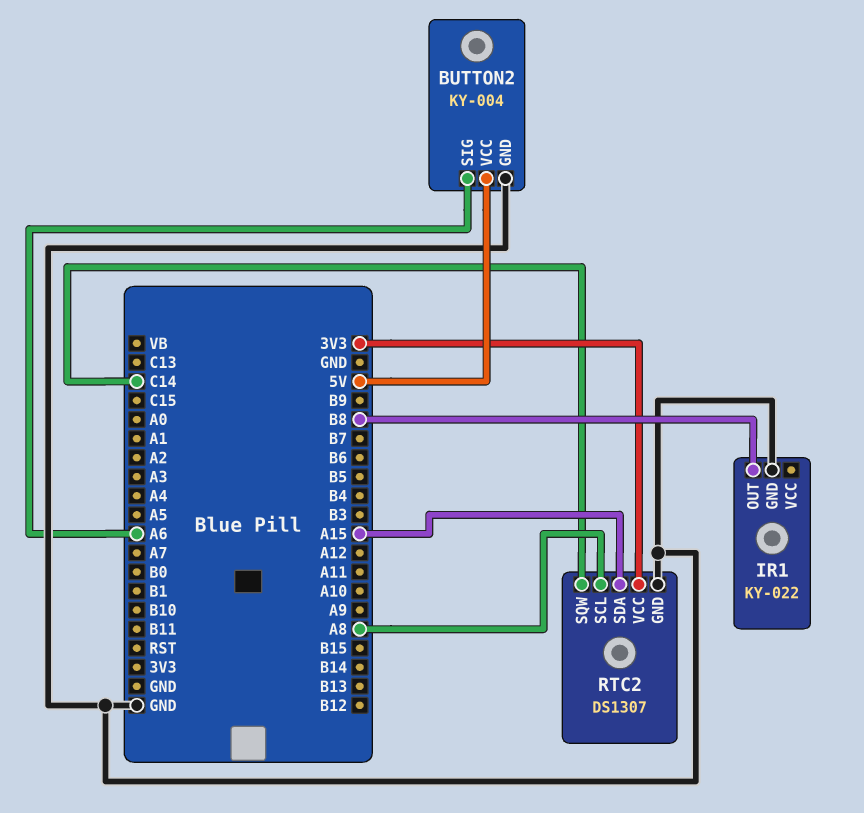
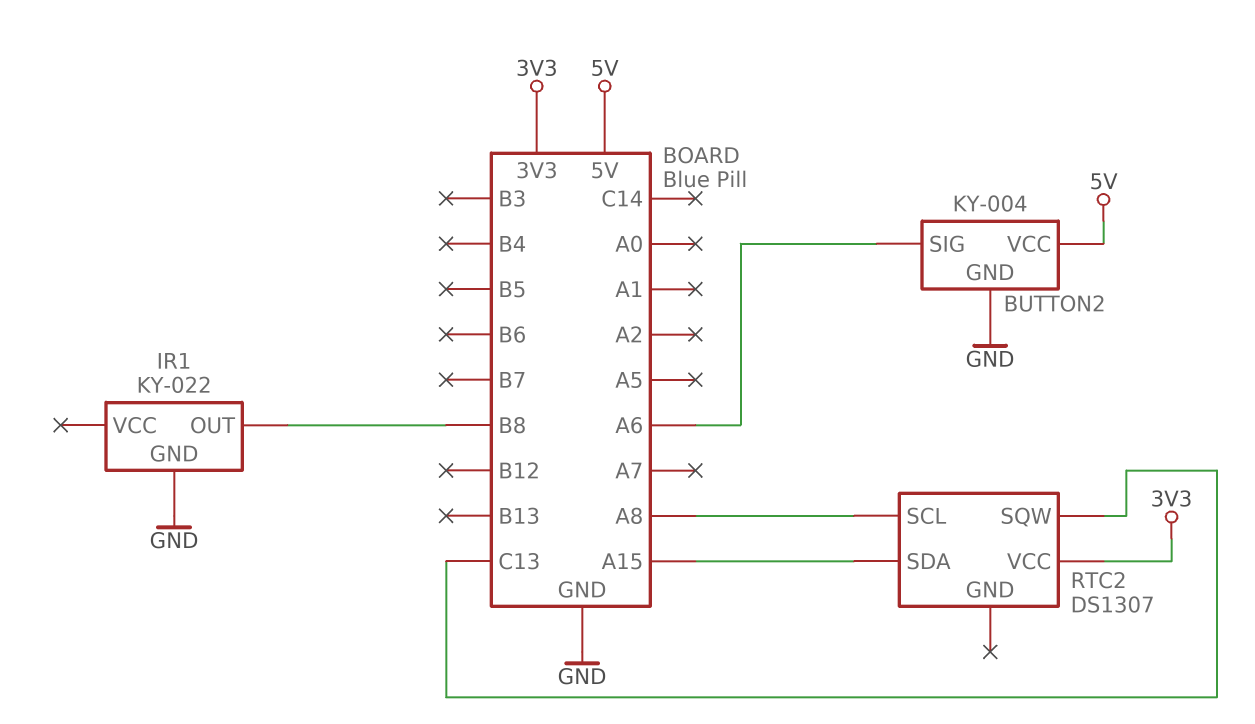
RTC2 pin GND: GND -> none
RTC2 pin SQW: C14 -> C13

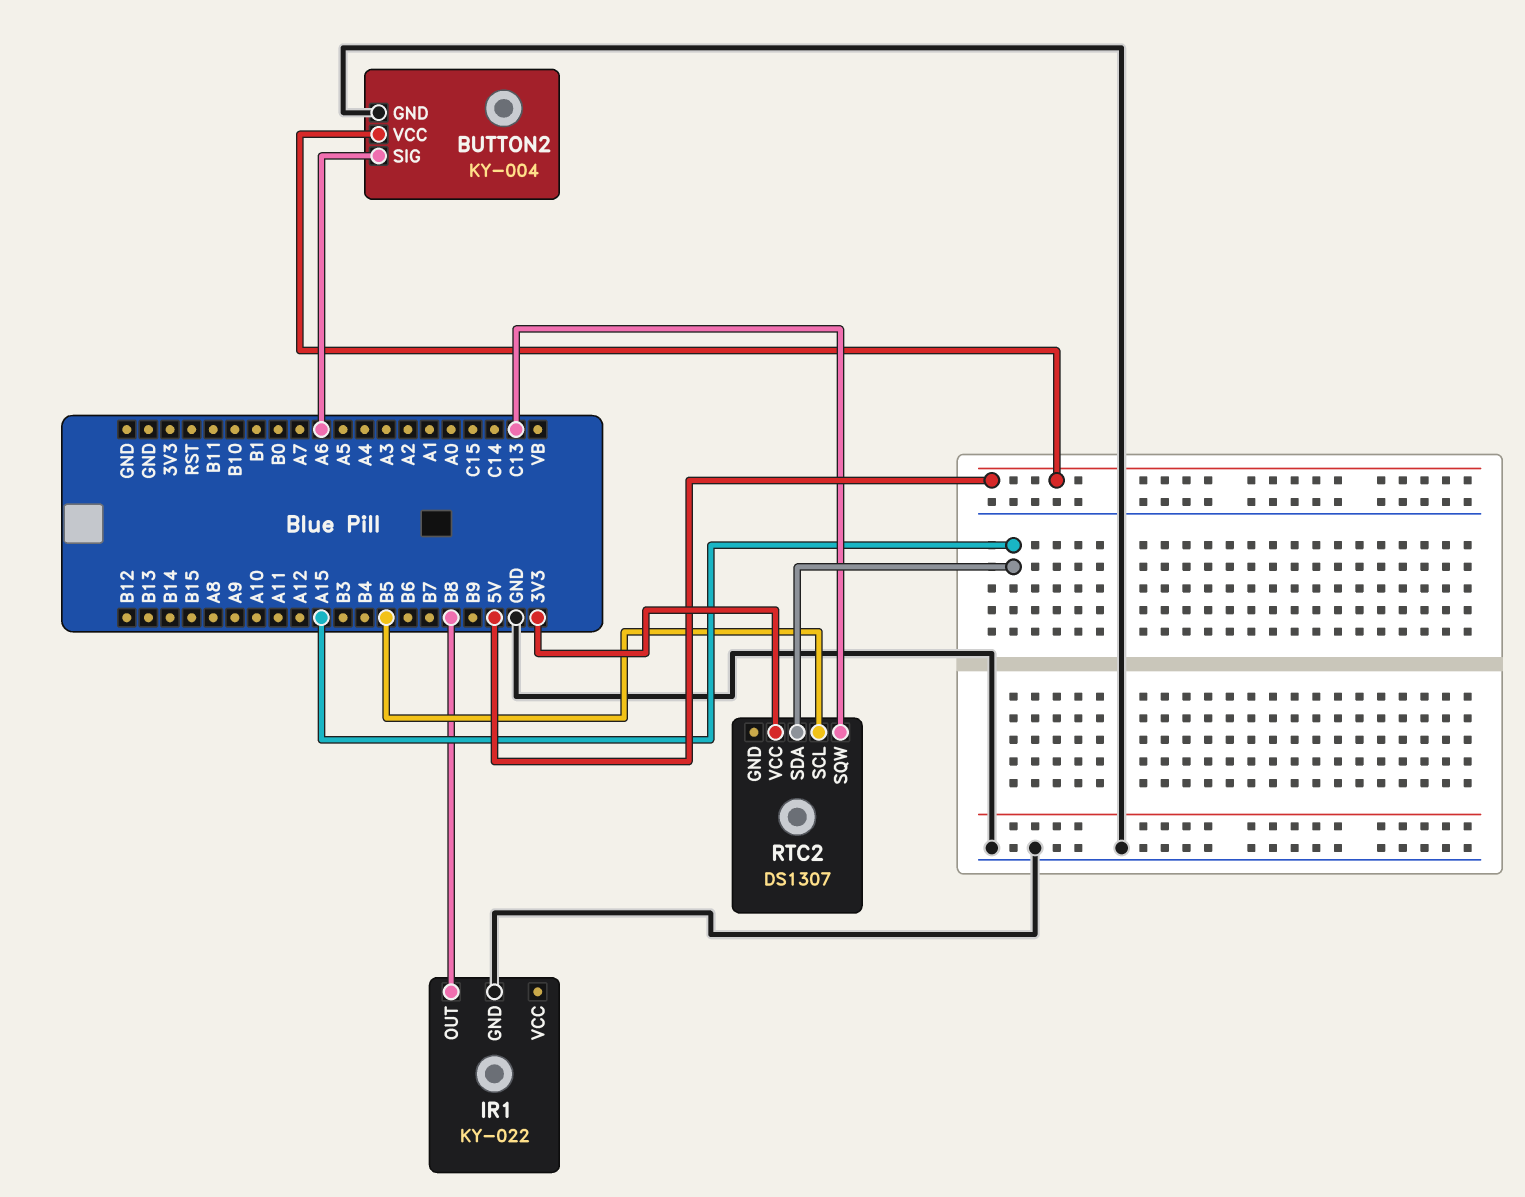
RTC2 pin SCL: A8 -> B5

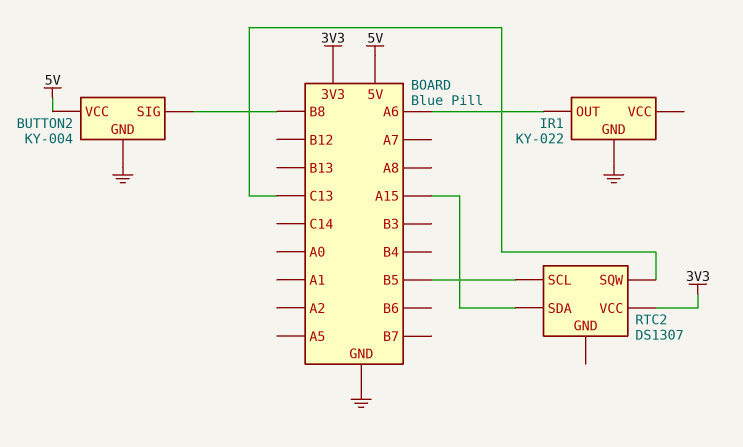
BUTTON2 pin SIG: A6 -> B8
IR1 pin OUT: B8 -> A6

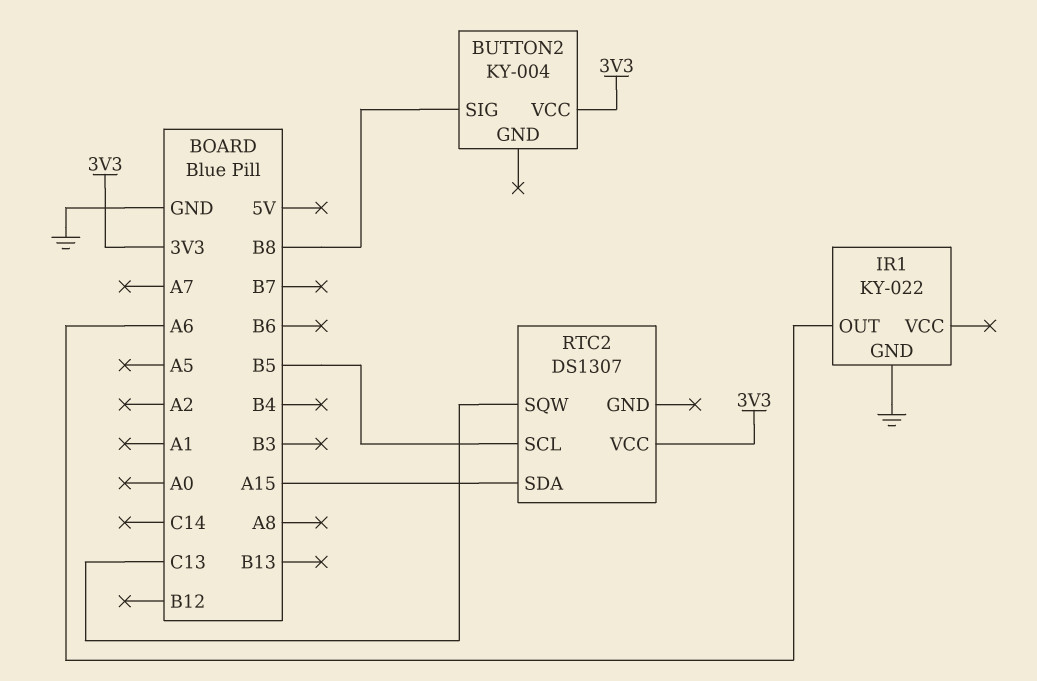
BUTTON2 pin GND: GND -> none
BUTTON2 pin VCC: 5V -> 3V3

